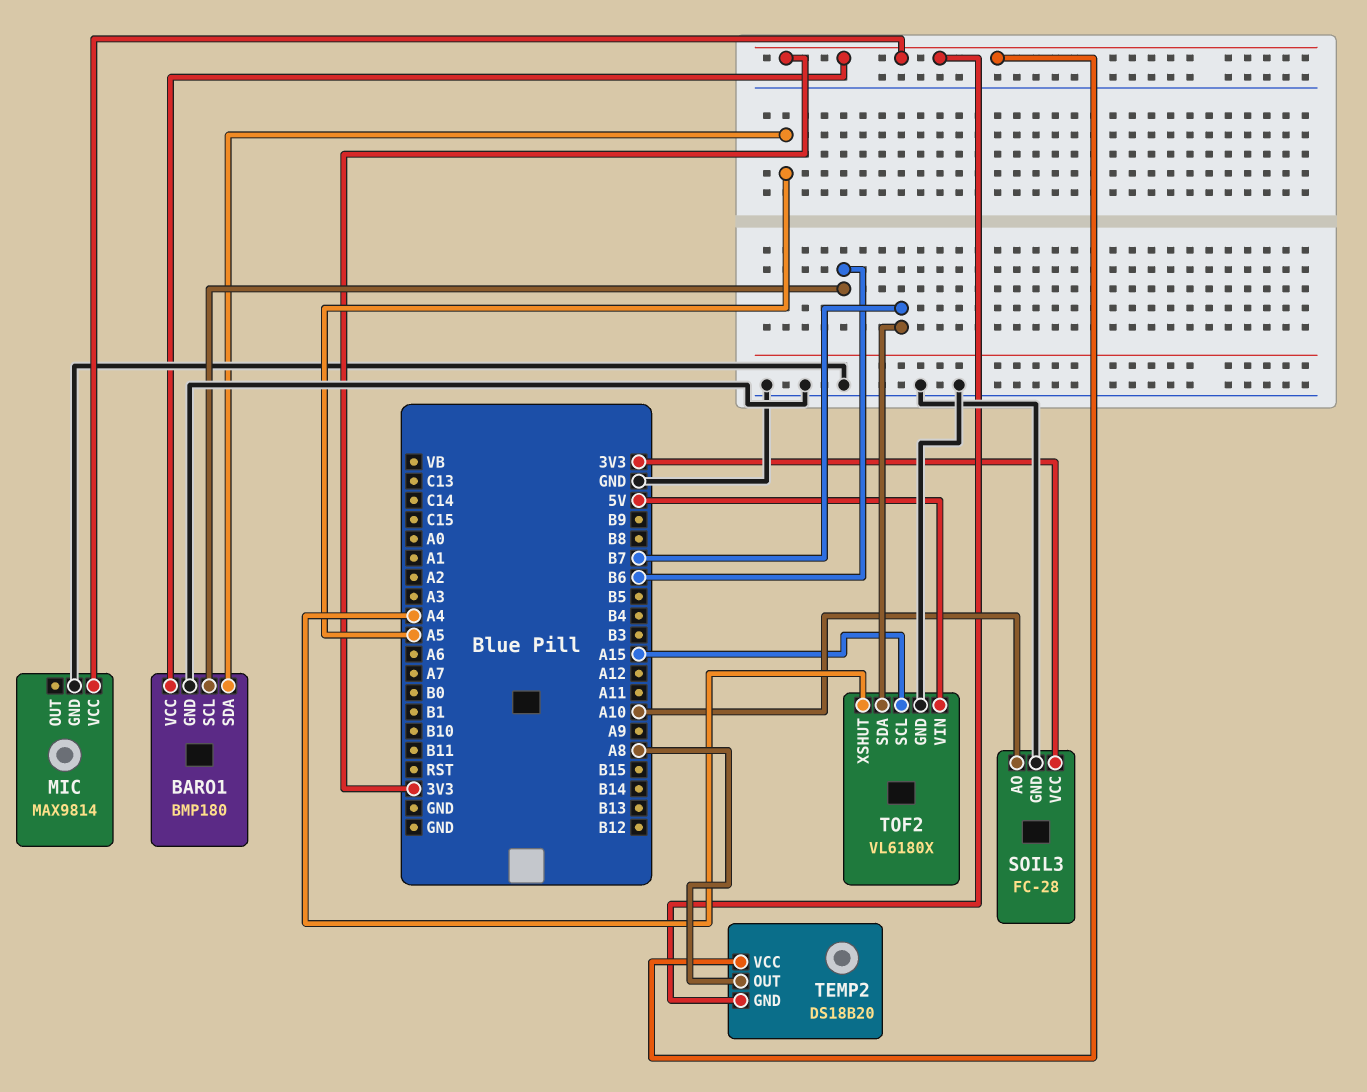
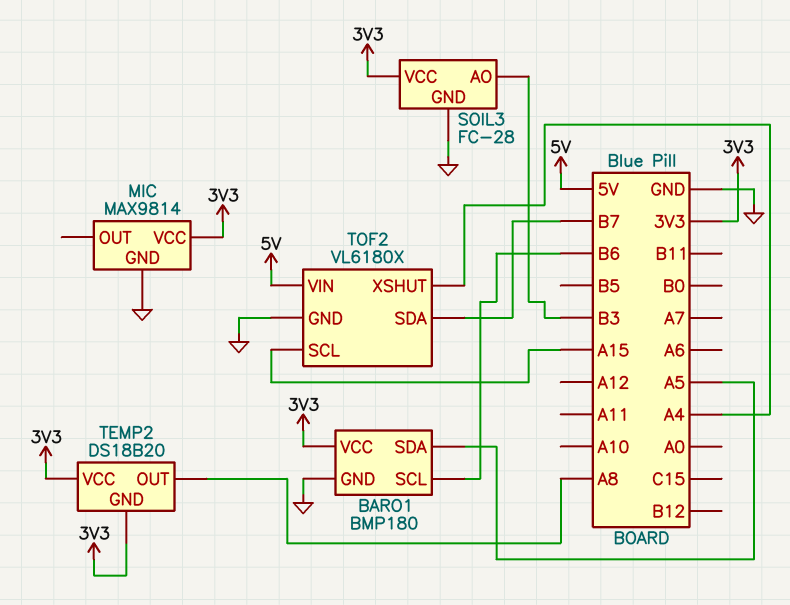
SOIL3 pin AO: A10 -> B3

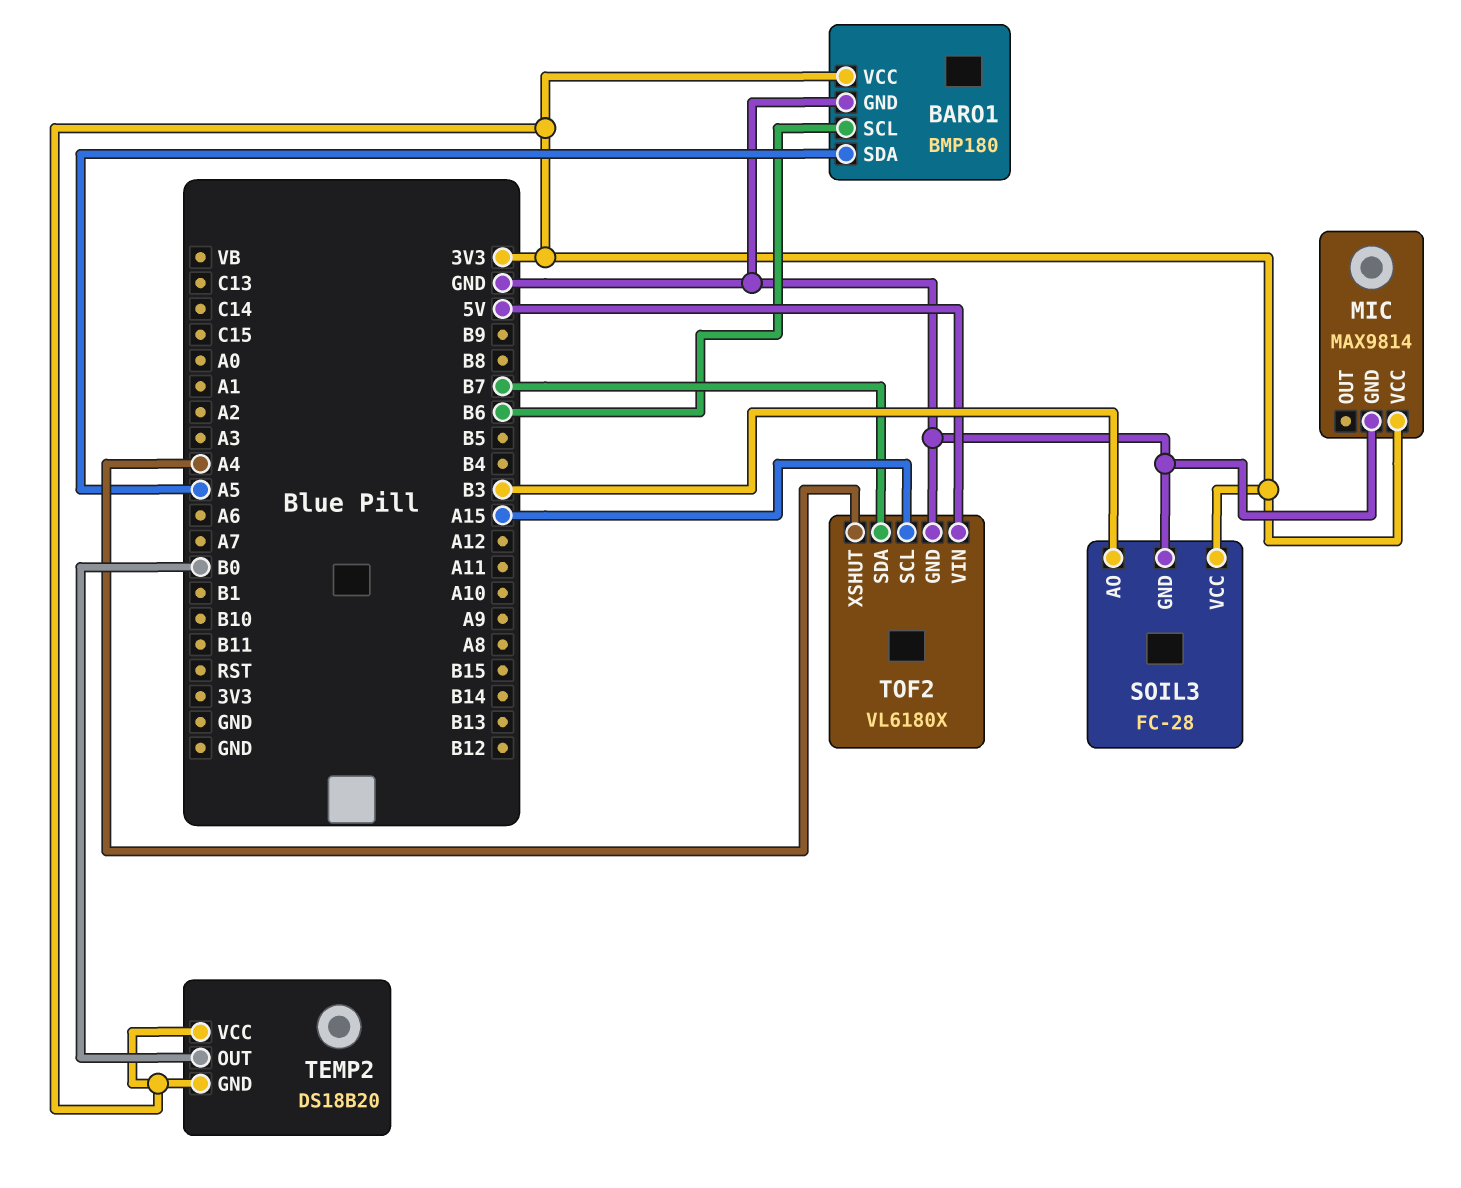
TEMP2 pin OUT: A8 -> B0

